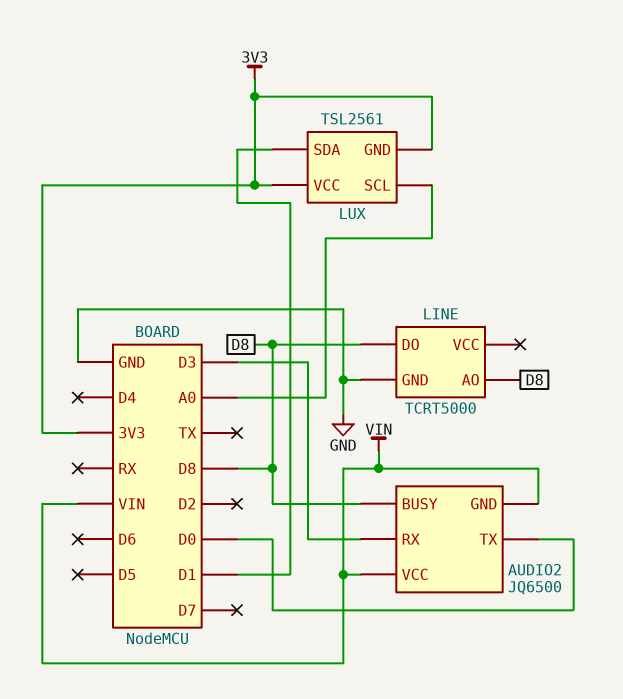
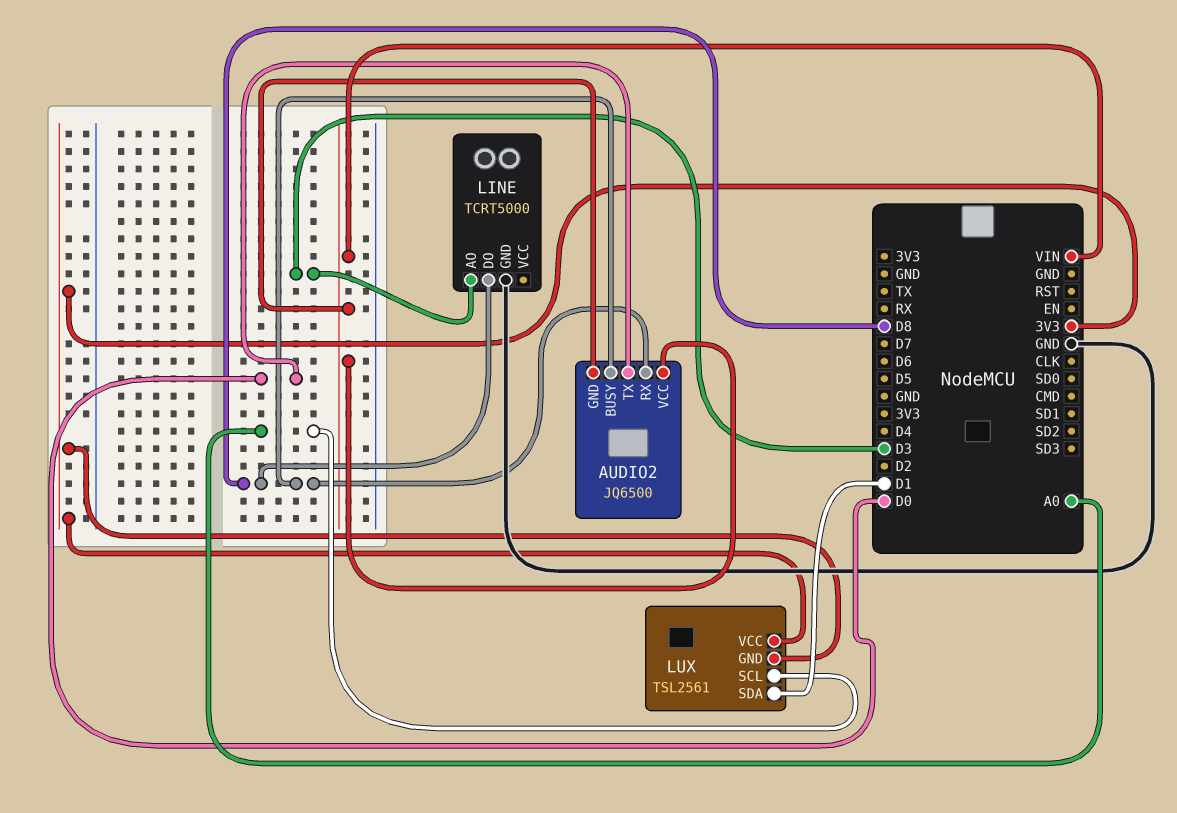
AUDIO2 pin RX: D3 -> D8
LINE pin AO: D8 -> D3

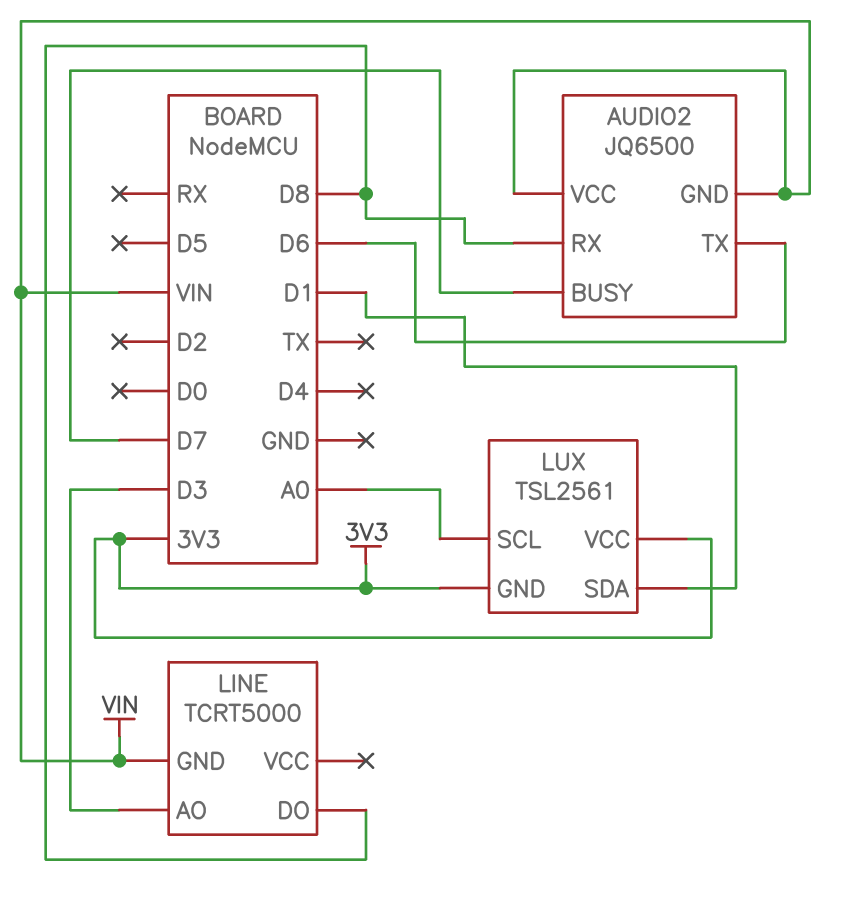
AUDIO2 pin BUSY: D8 -> D7
AUDIO2 pin TX: D0 -> D6
LINE pin GND: GND -> VIN

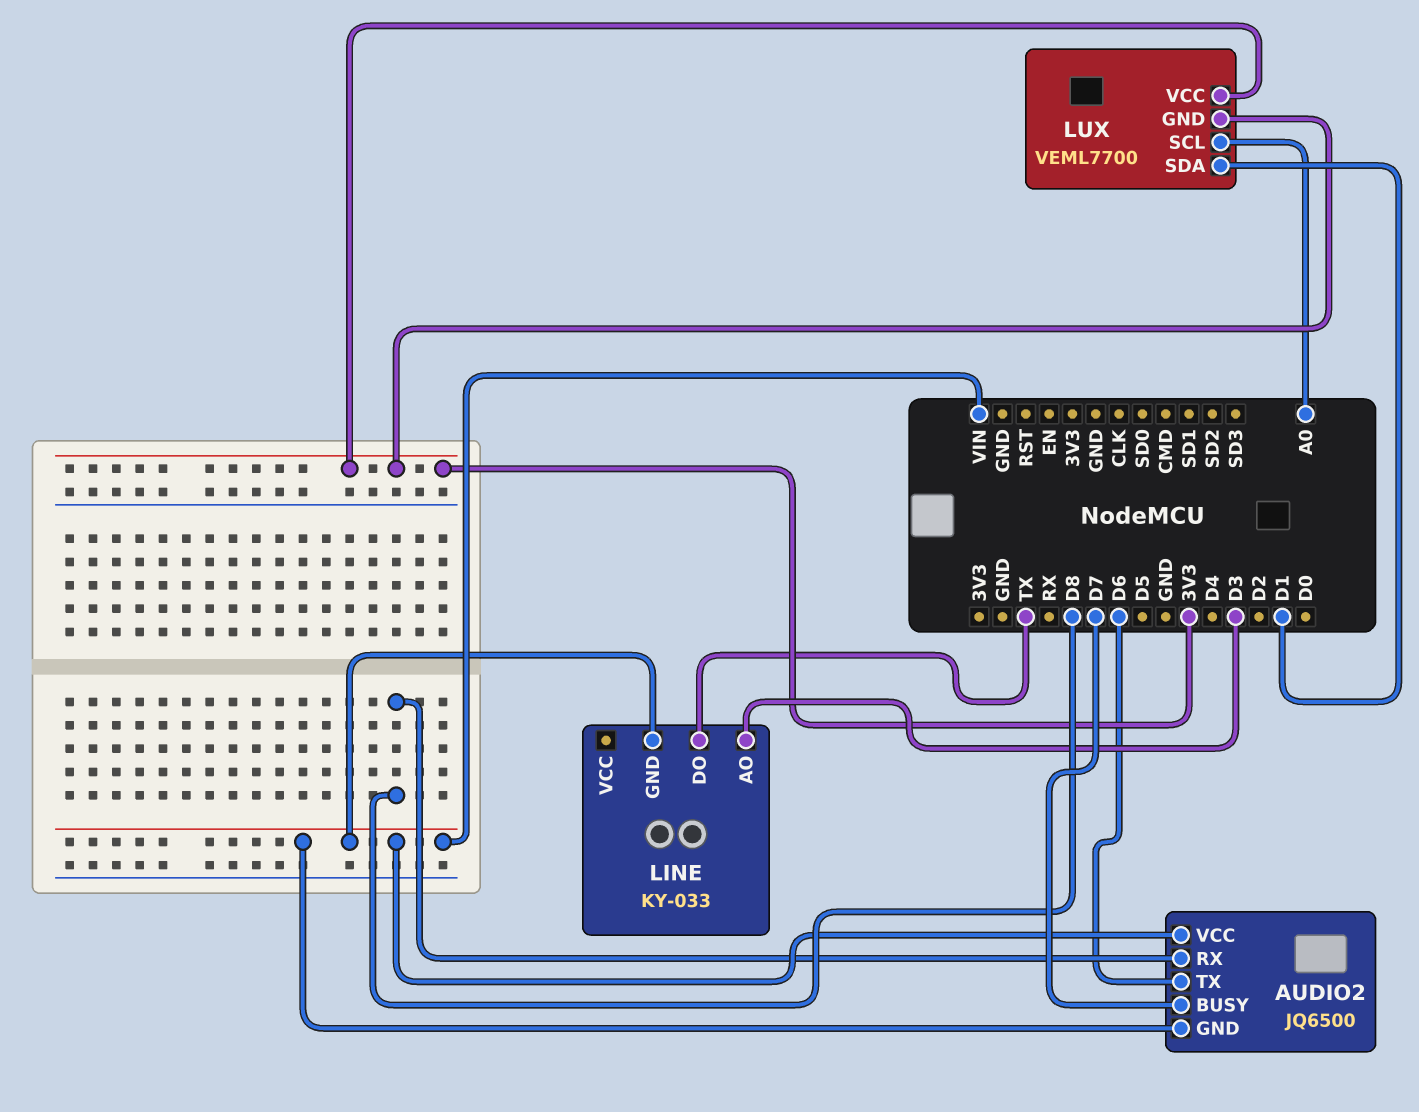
LINE: TCRT5000 -> KY-033
LINE pin DO: D8 -> TX
LUX: TSL2561 -> VEML7700

